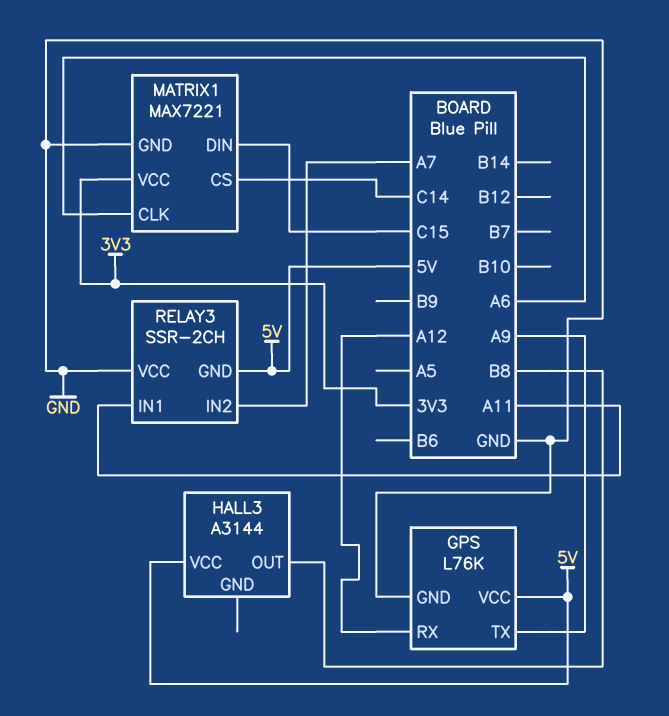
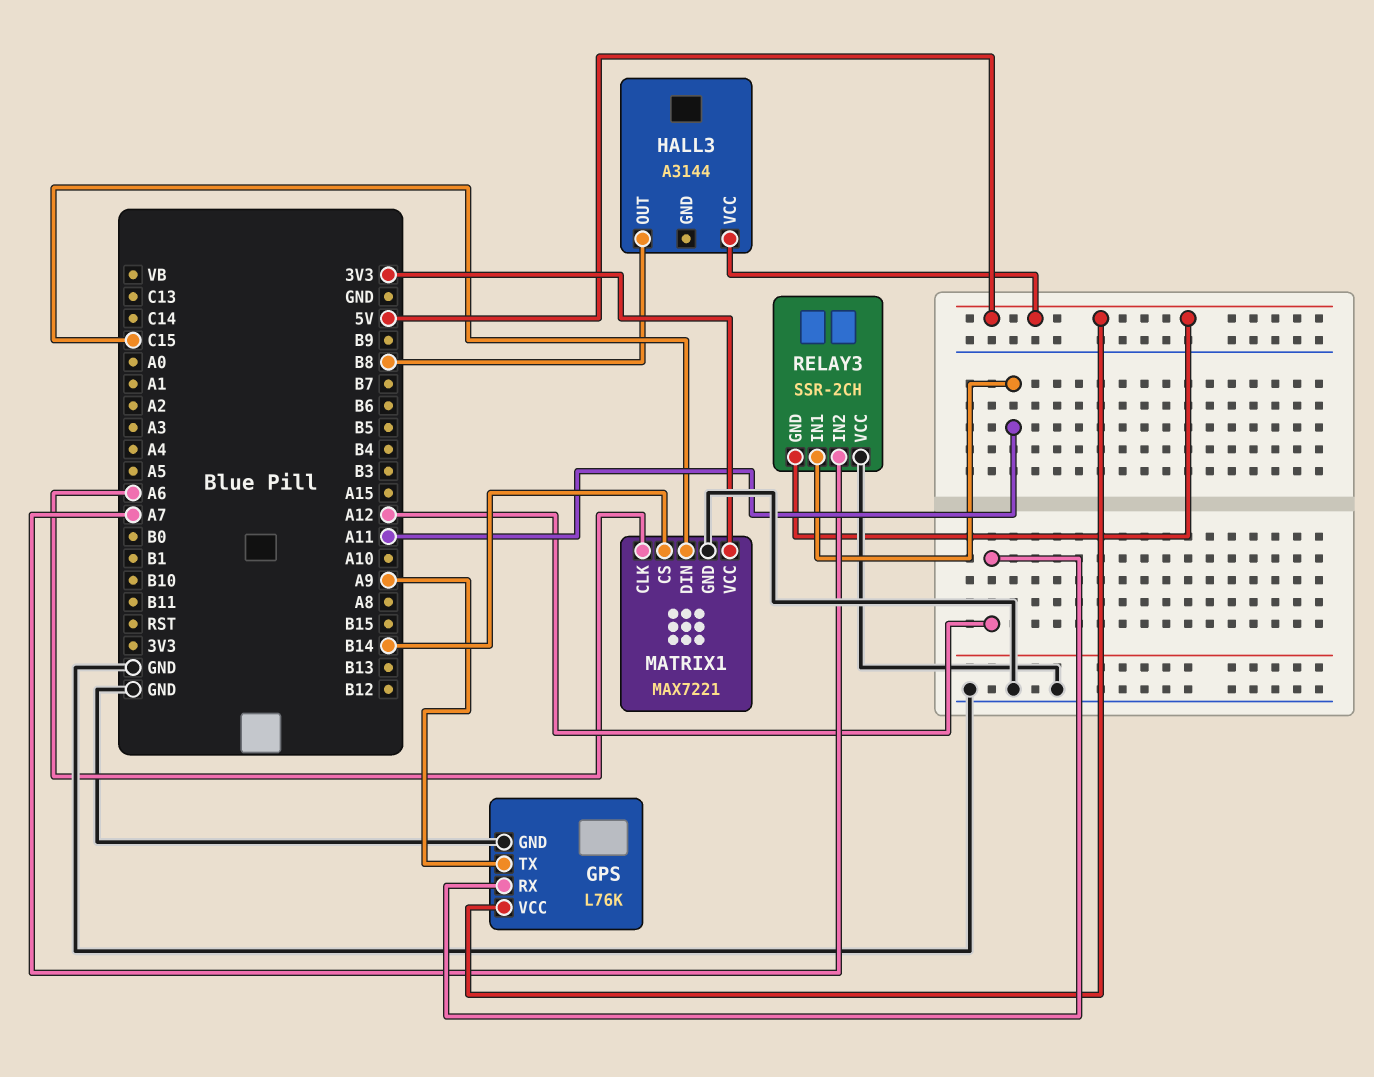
MATRIX1 pin CS: C14 -> B14

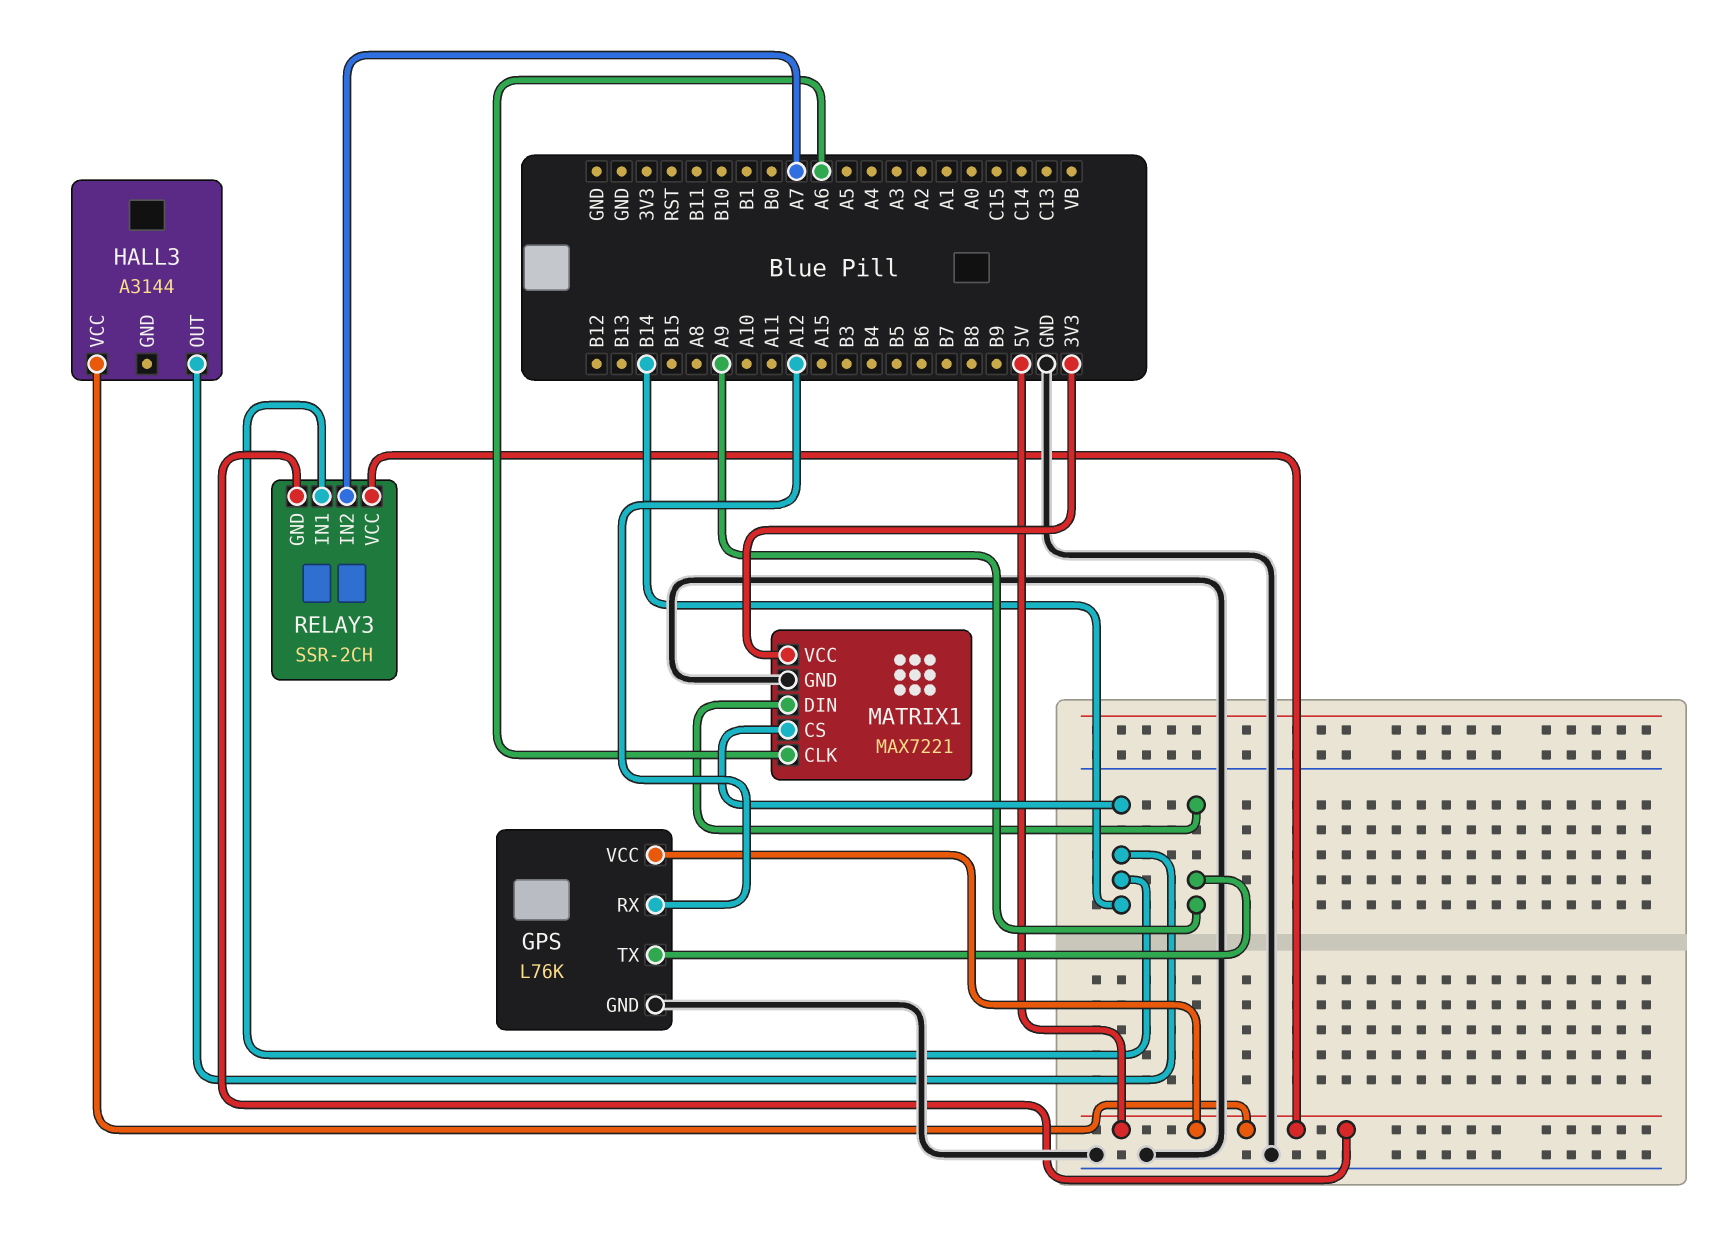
HALL3 pin OUT: B8 -> B14
MATRIX1 pin DIN: C15 -> A9
RELAY3 pin IN1: A11 -> B14
RELAY3 pin VCC: GND -> 5V

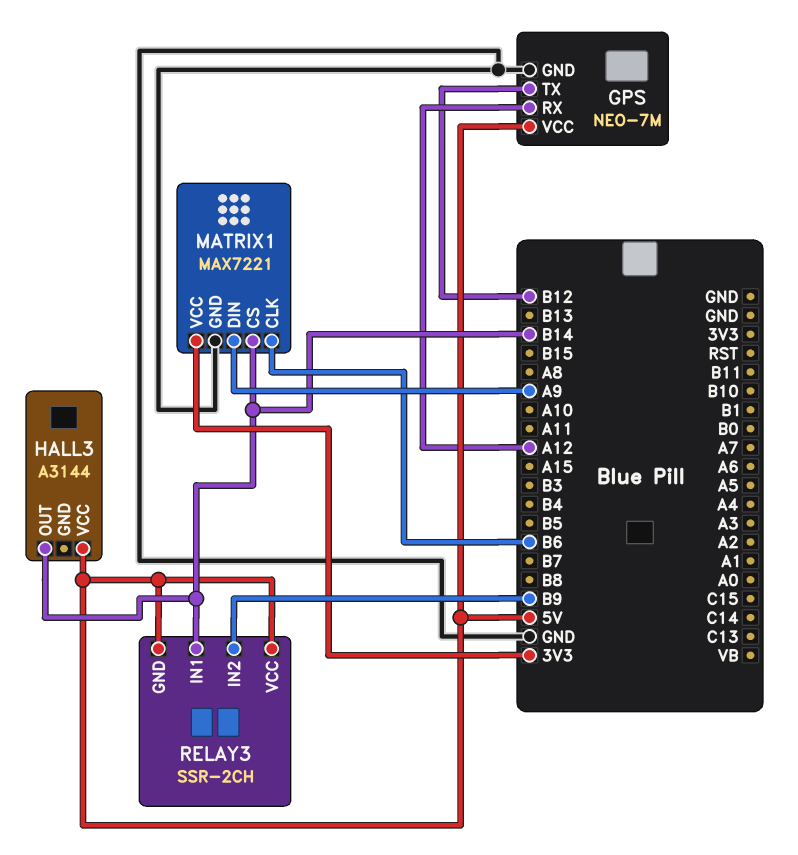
GPS: L76K -> NEO-7M
GPS pin TX: A9 -> B12
MATRIX1 pin CLK: A6 -> B6
RELAY3 pin IN2: A7 -> B9

